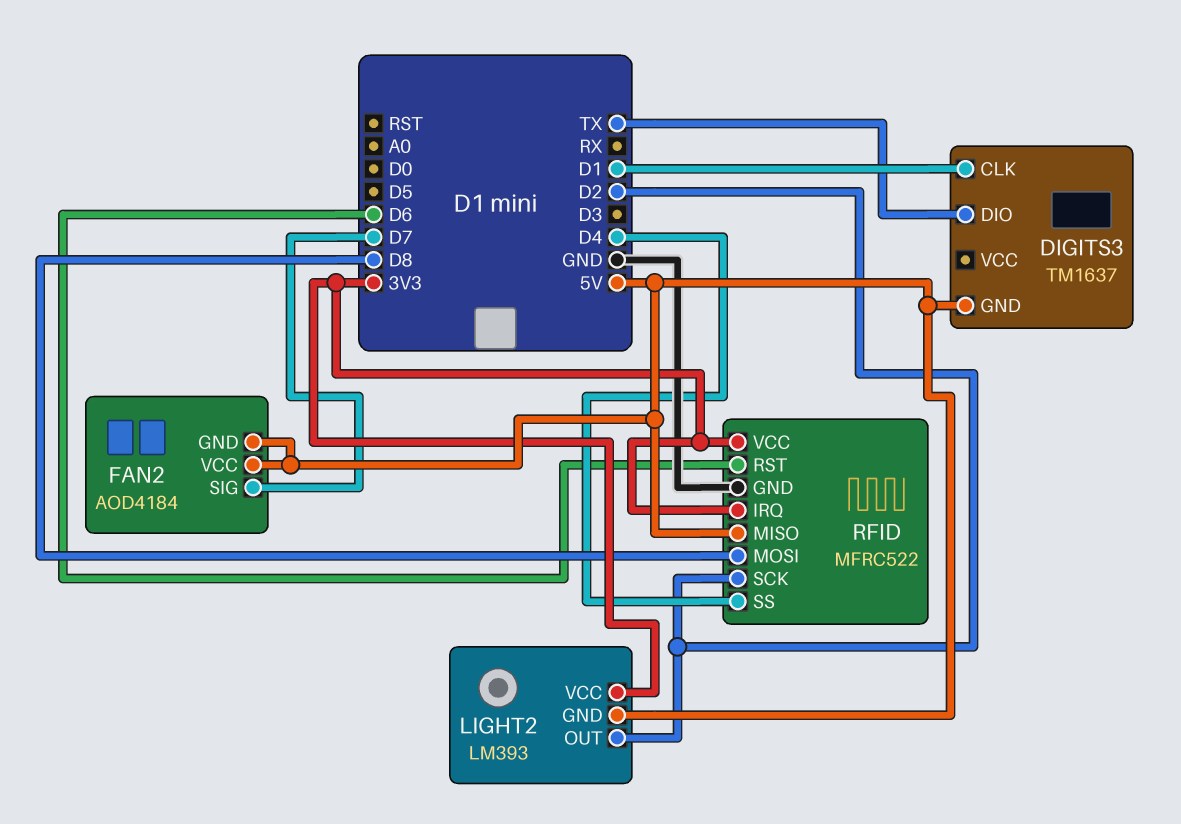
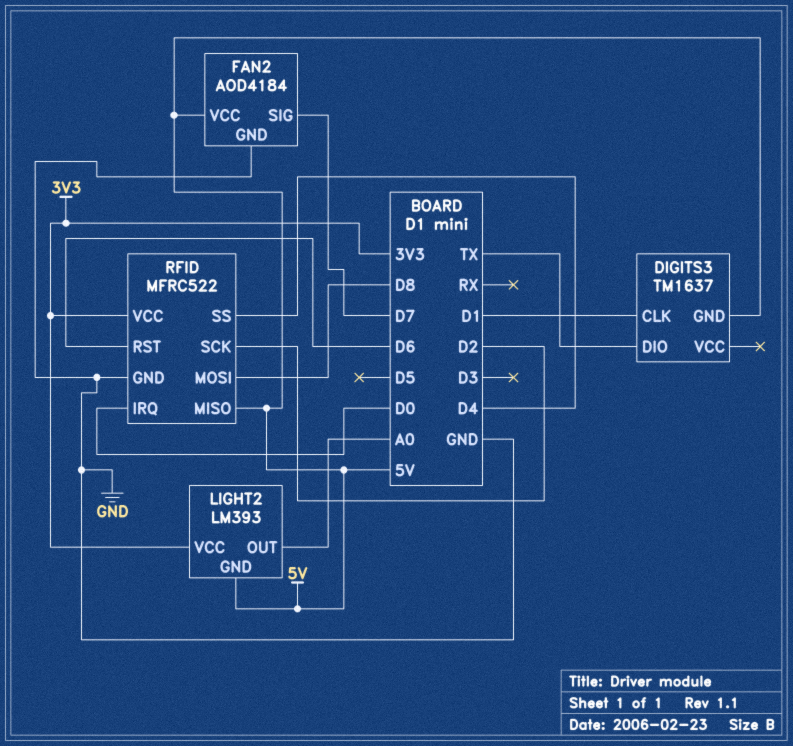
FAN2 pin GND: 5V -> GND
LIGHT2 pin OUT: D2 -> A0
RFID pin IRQ: 3V3 -> D0

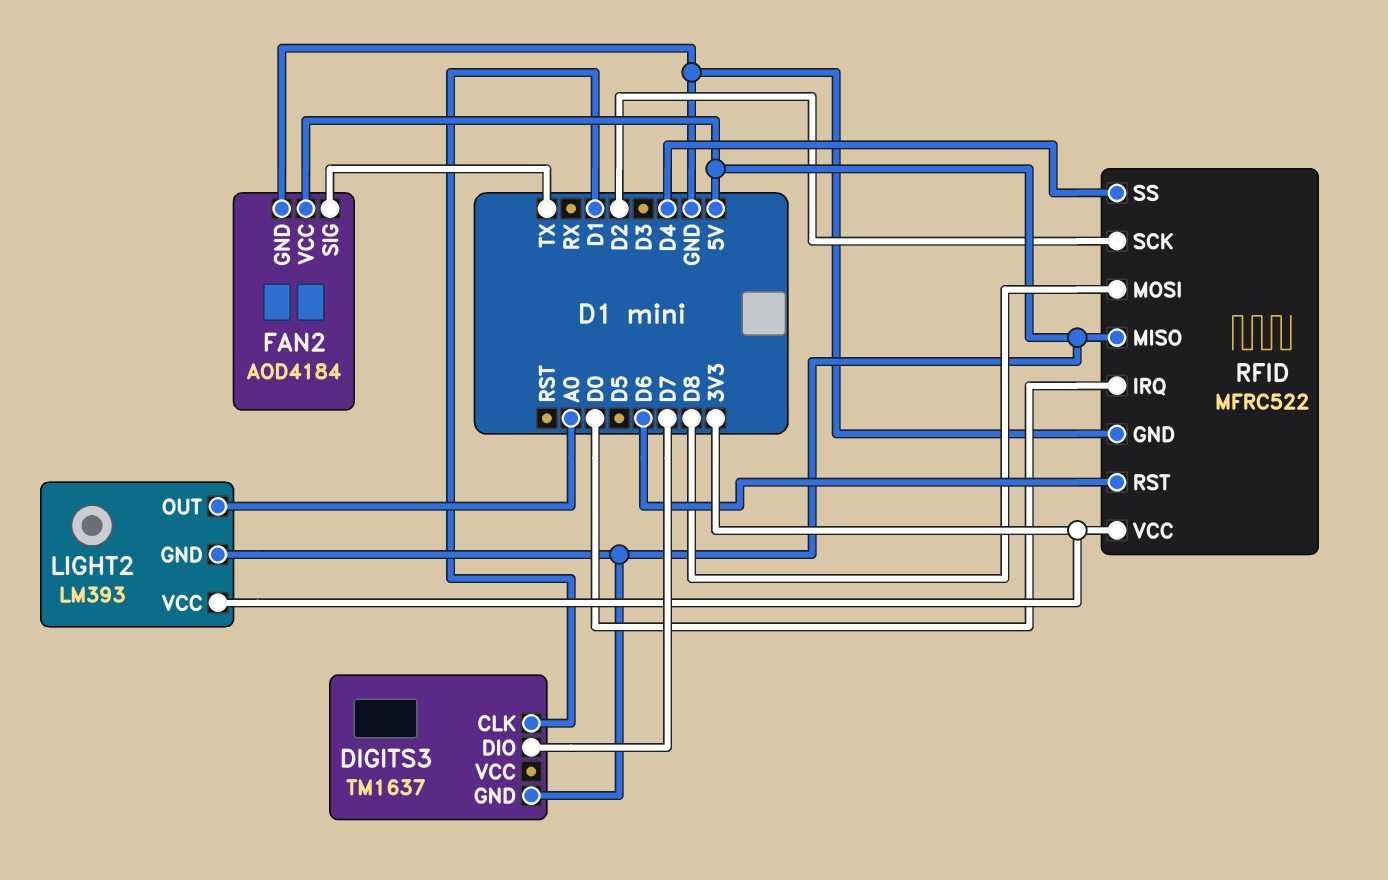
DIGITS3 pin DIO: TX -> D7
FAN2 pin SIG: D7 -> TX

